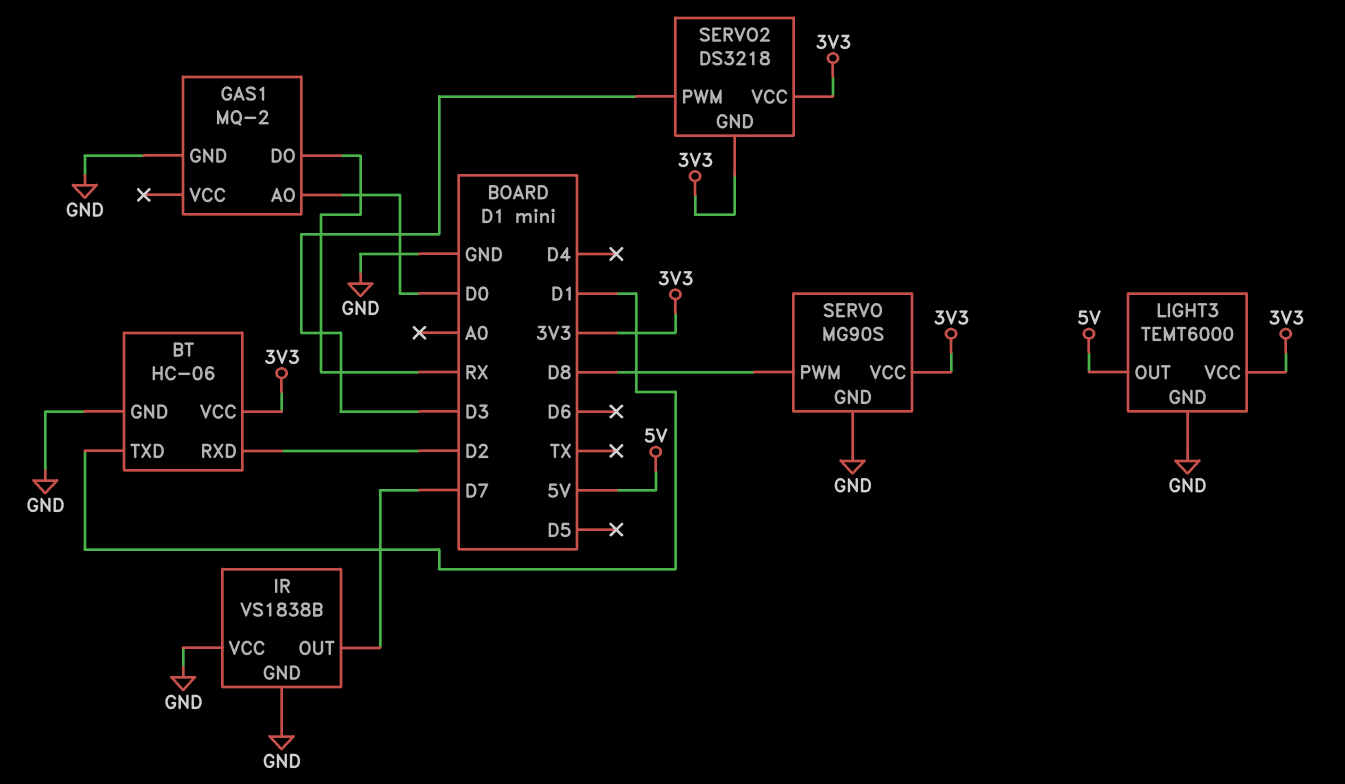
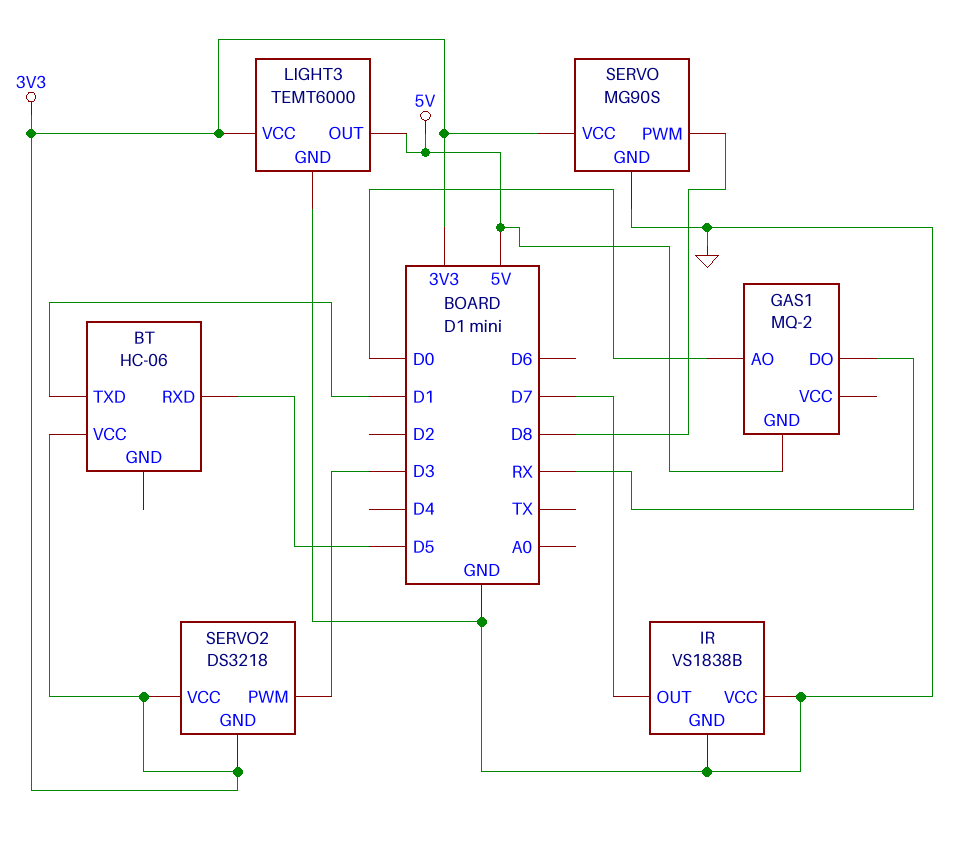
BT pin GND: GND -> none
BT pin RXD: D2 -> D5
GAS1 pin GND: GND -> 5V

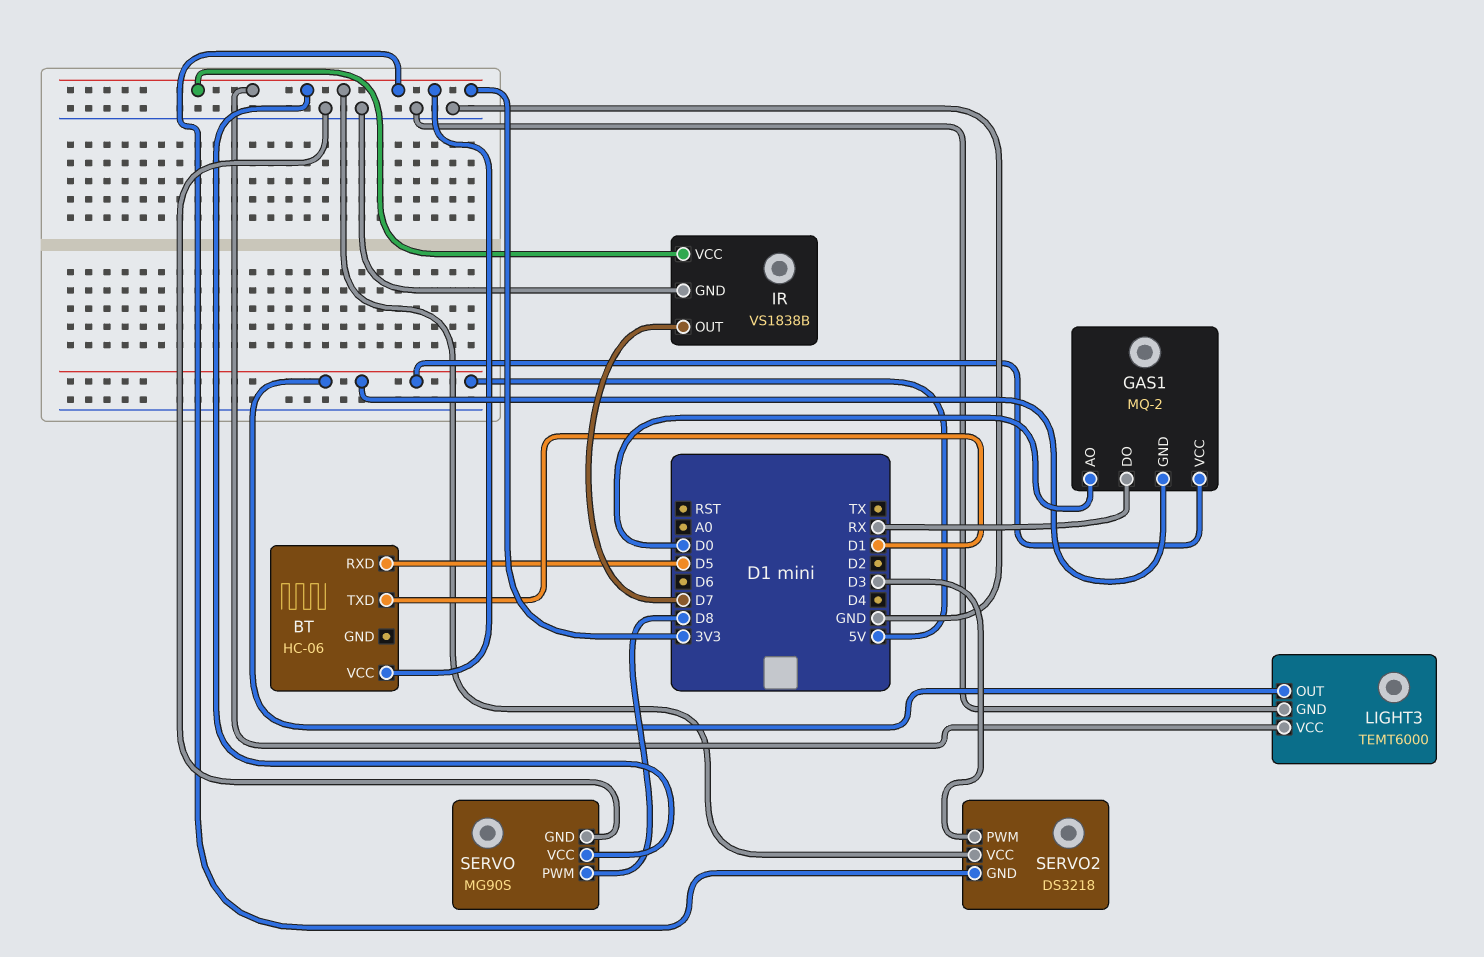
GAS1 pin VCC: none -> 5V
IR pin VCC: GND -> 3V3

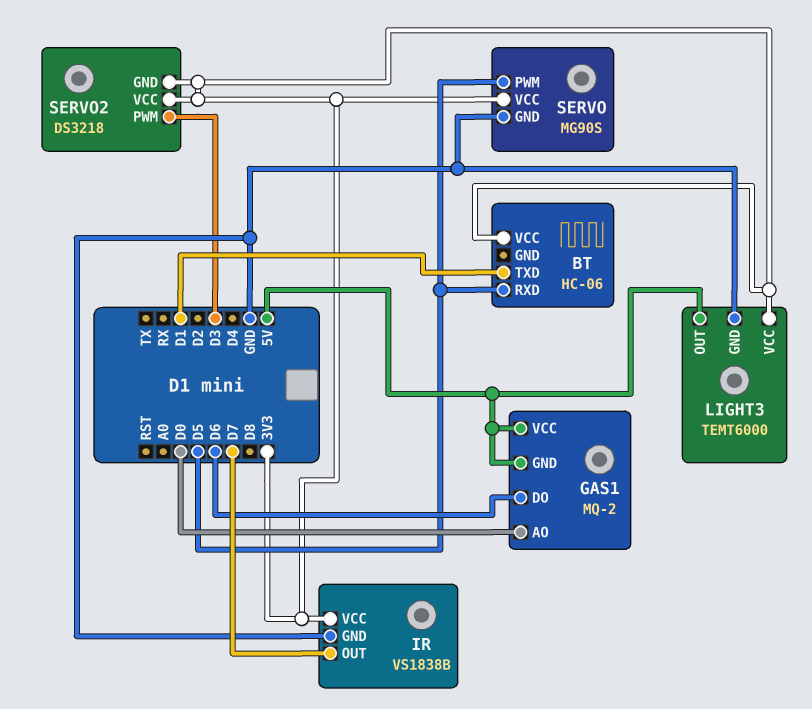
GAS1 pin DO: RX -> D6
SERVO pin PWM: D8 -> D5

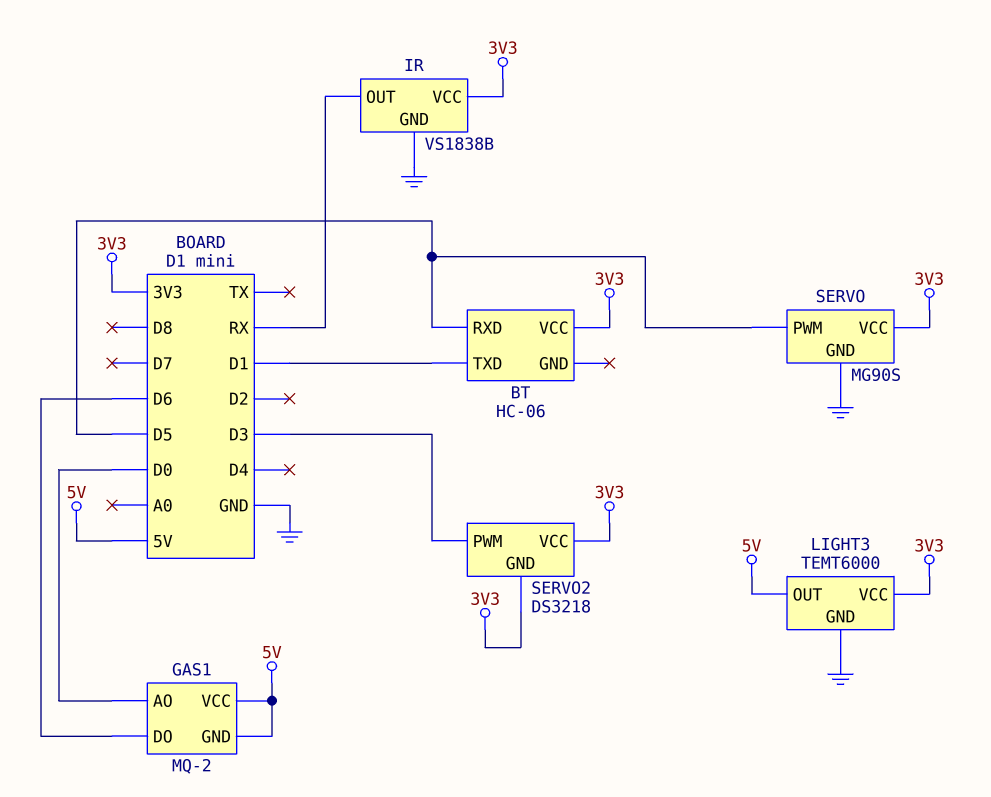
IR pin OUT: D7 -> RX

